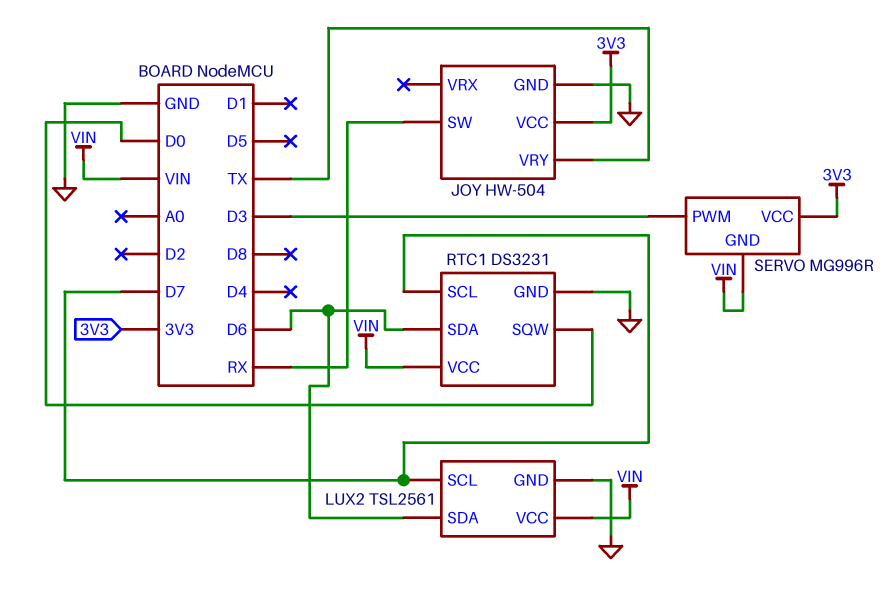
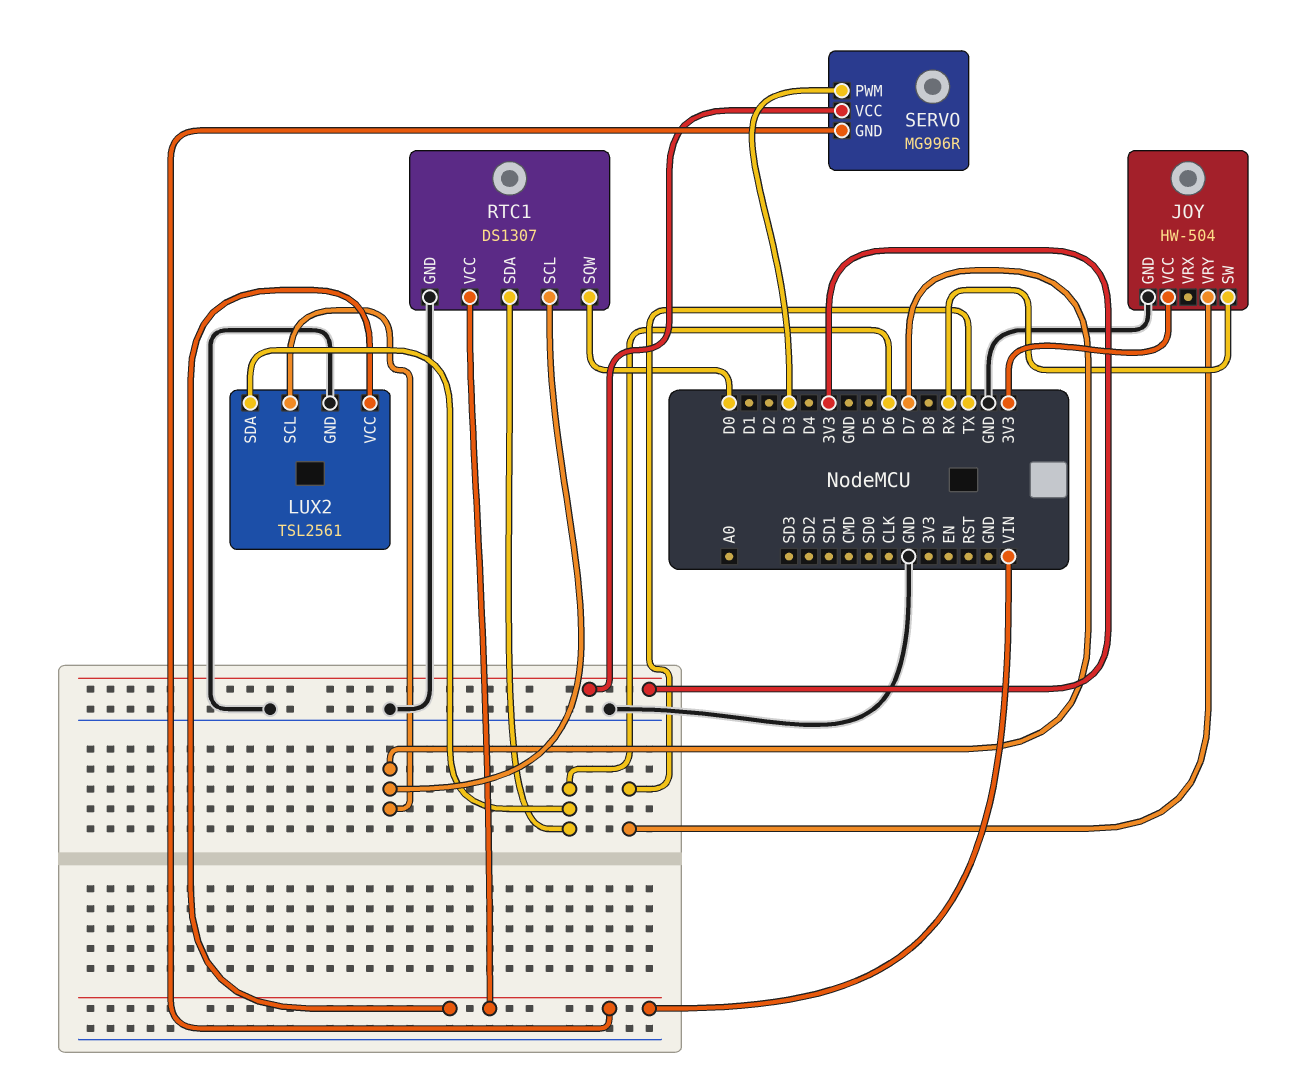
RTC1: DS3231 -> DS1307

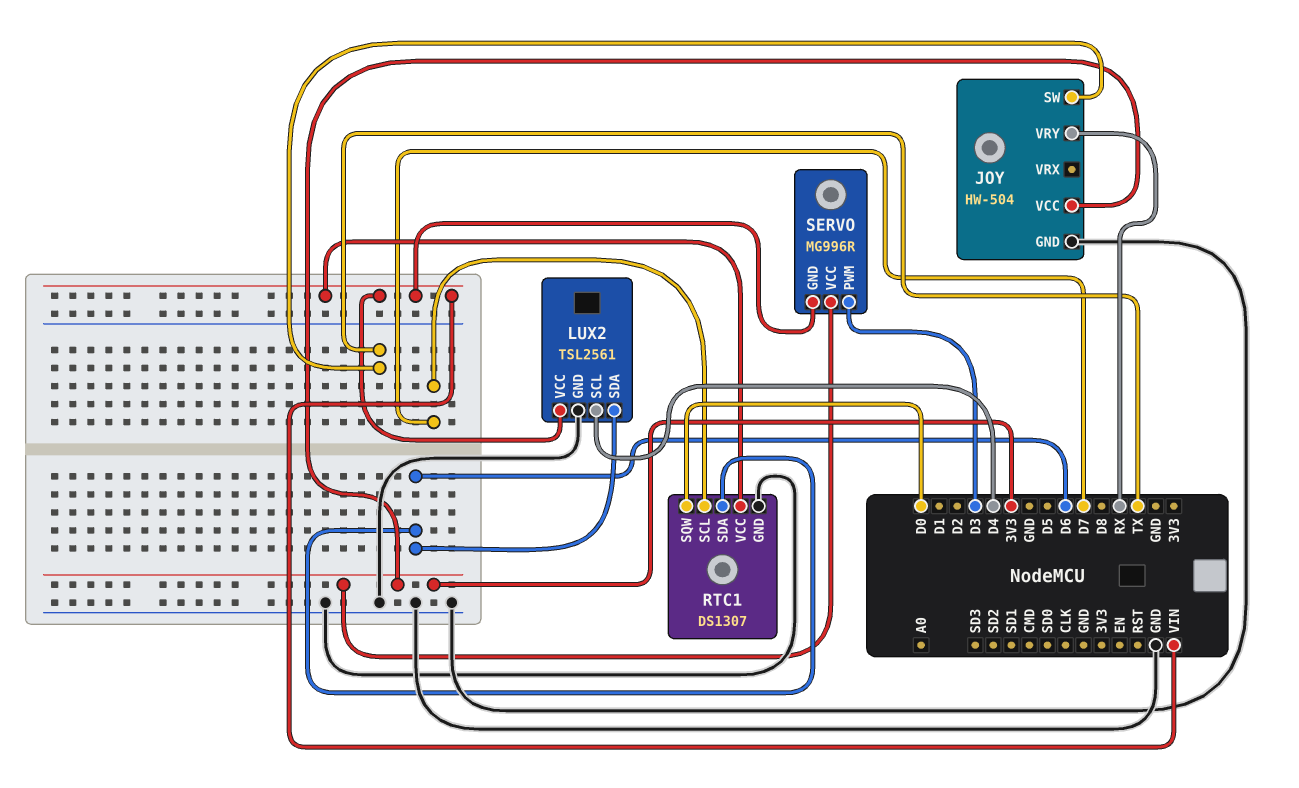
JOY pin SW: RX -> TX
JOY pin VRY: TX -> RX
LUX2 pin SCL: D7 -> D4

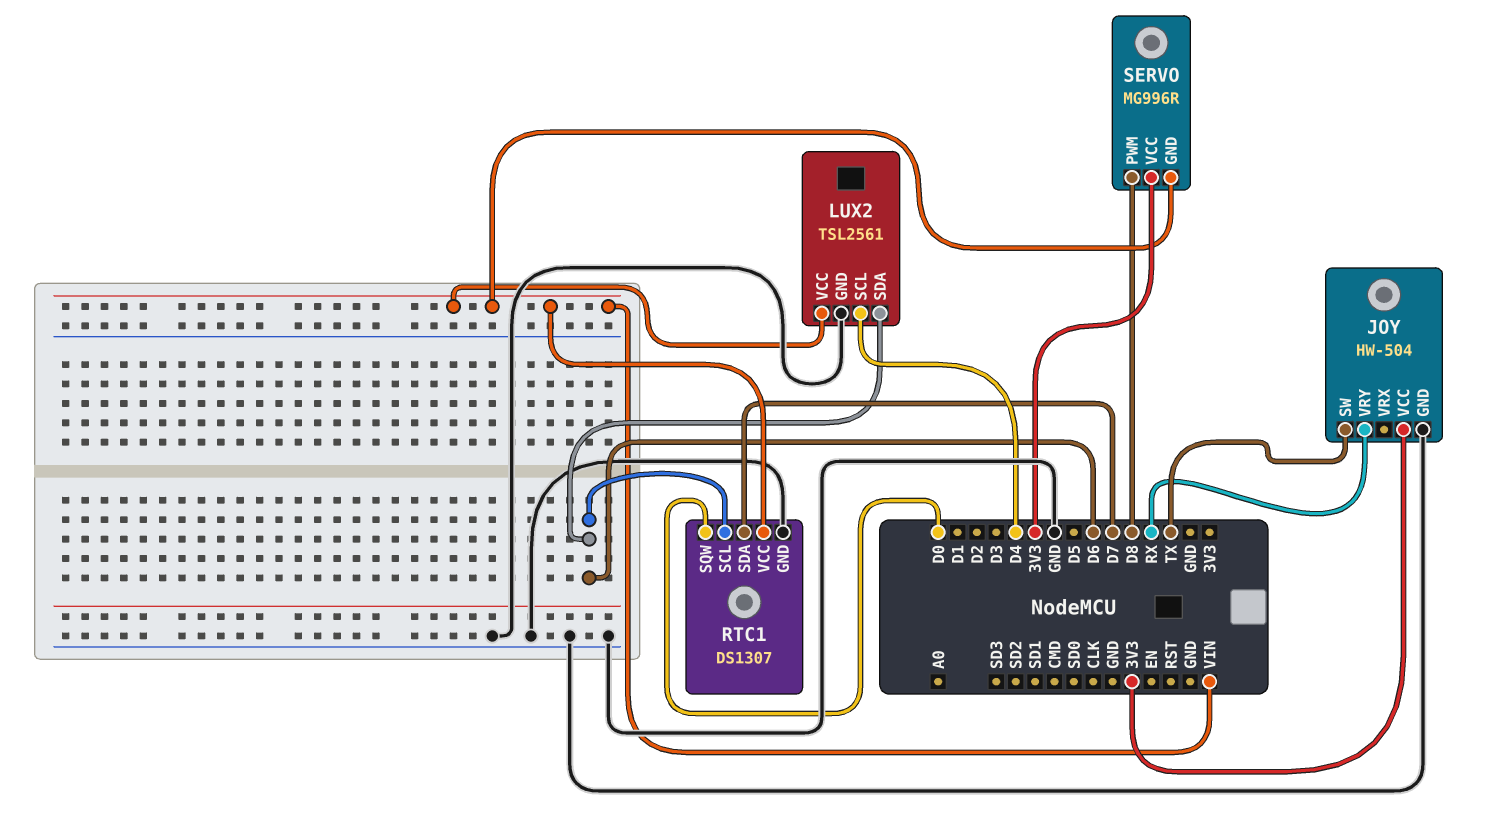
RTC1 pin SCL: D7 -> D6
RTC1 pin SDA: D6 -> D7
SERVO pin PWM: D3 -> D8

